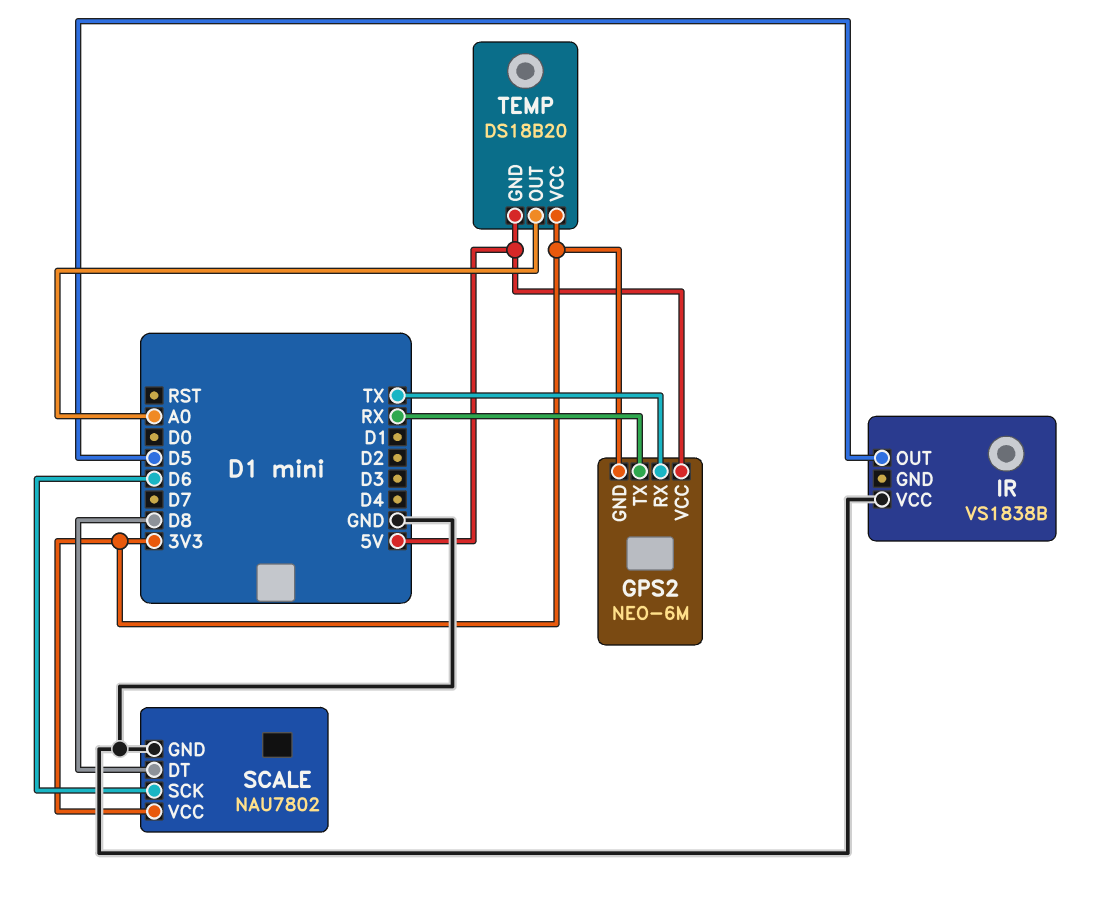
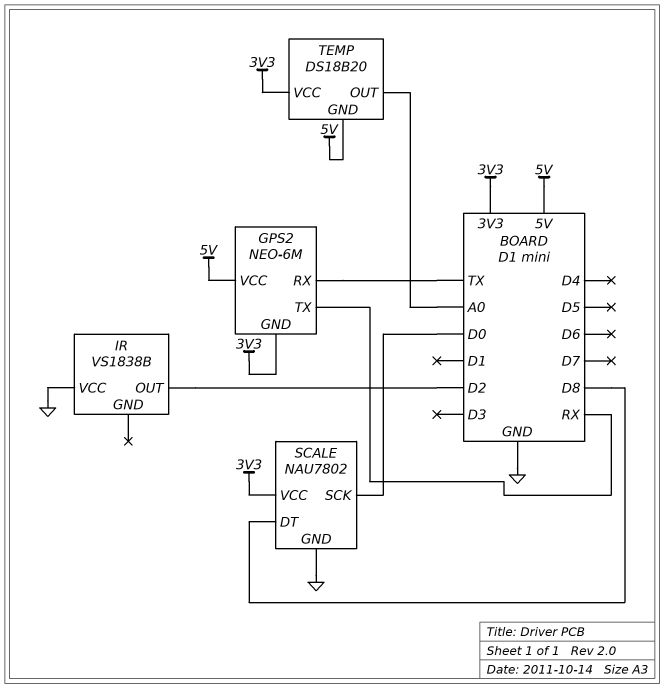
IR pin OUT: D5 -> D2
SCALE pin SCK: D6 -> D0

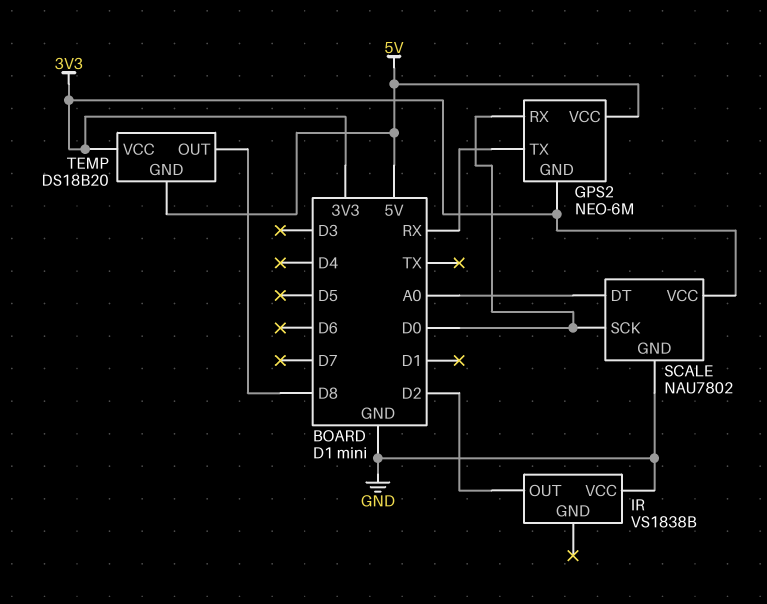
GPS2 pin RX: TX -> D0
SCALE pin DT: D8 -> A0
TEMP pin OUT: A0 -> D8

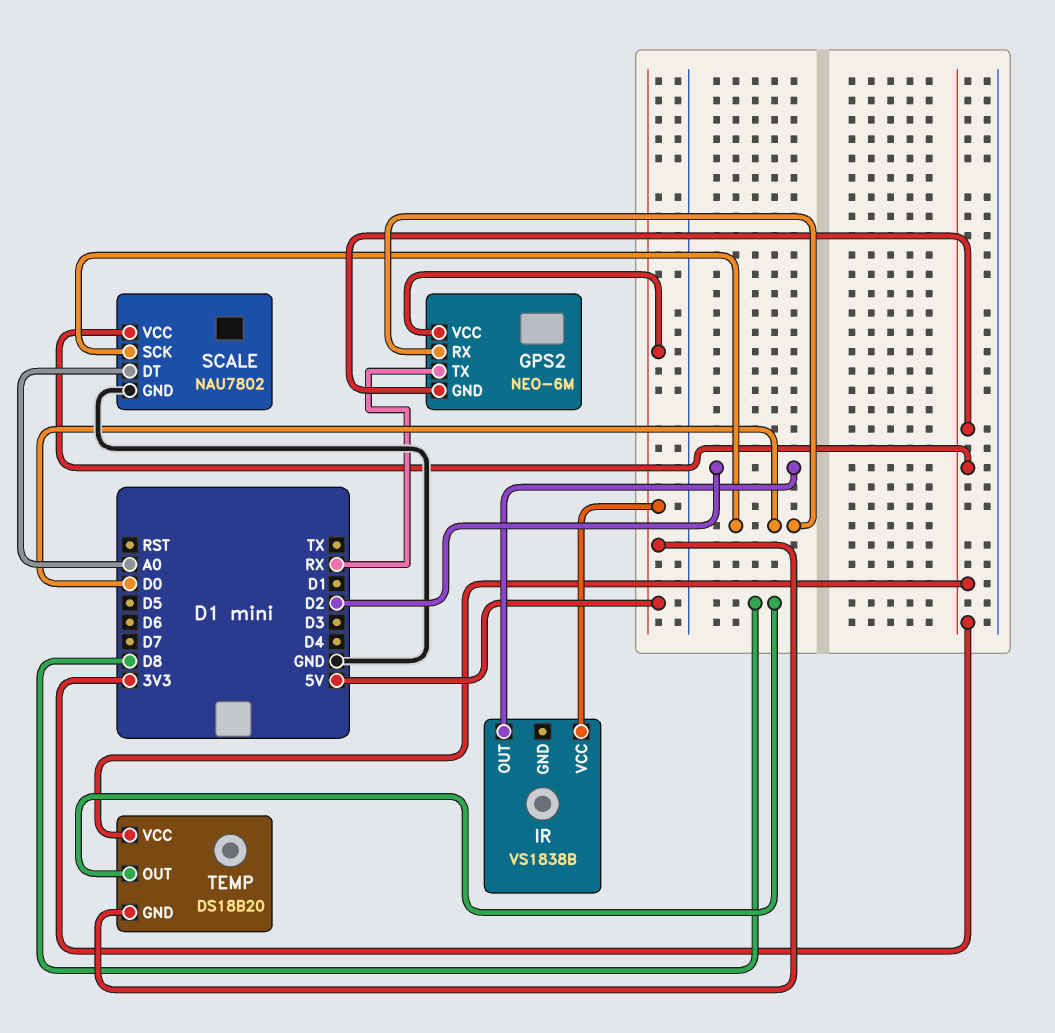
IR pin VCC: GND -> 5V

